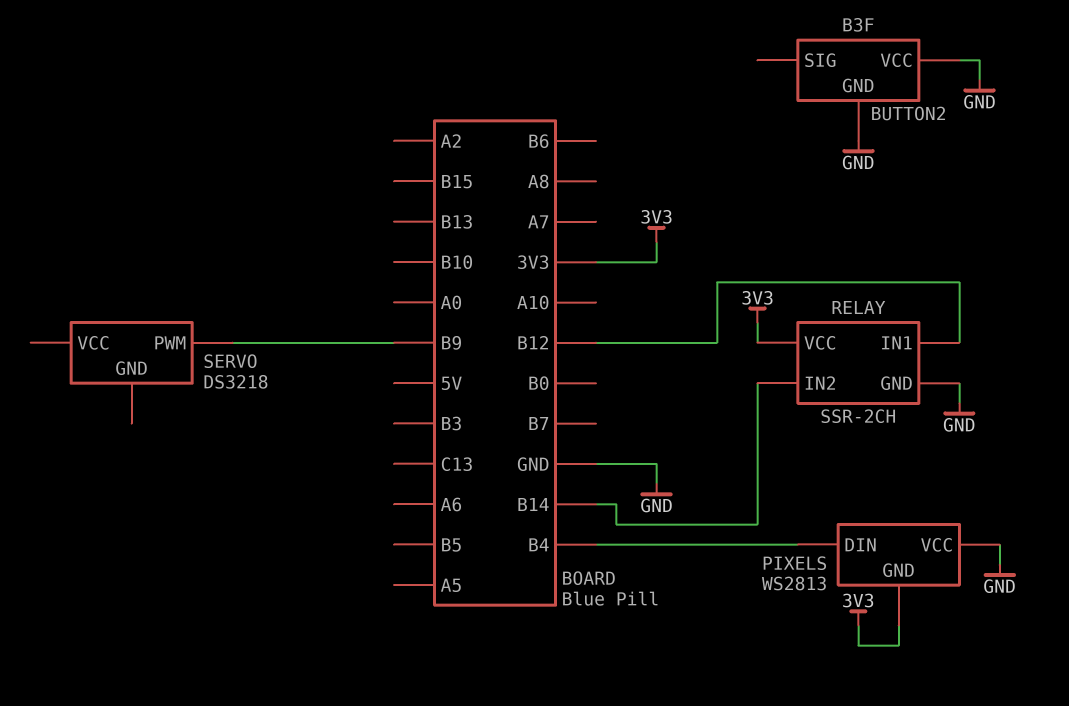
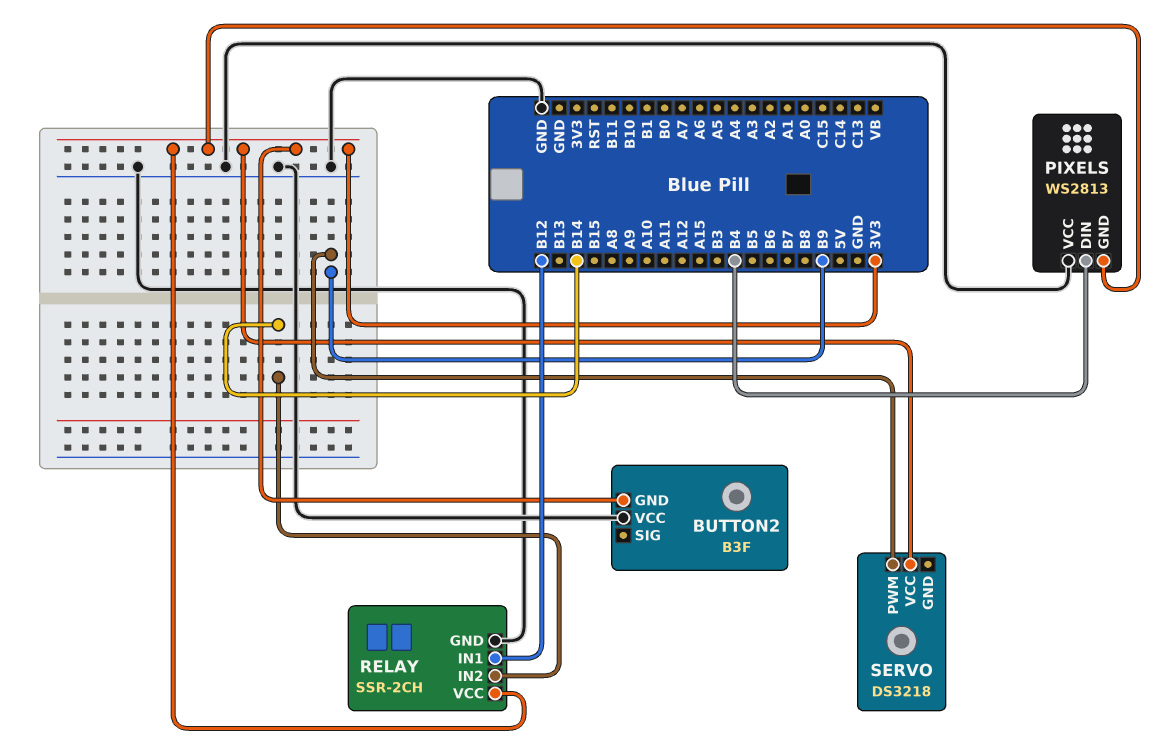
BUTTON2 pin GND: GND -> 3V3
SERVO pin VCC: none -> 3V3

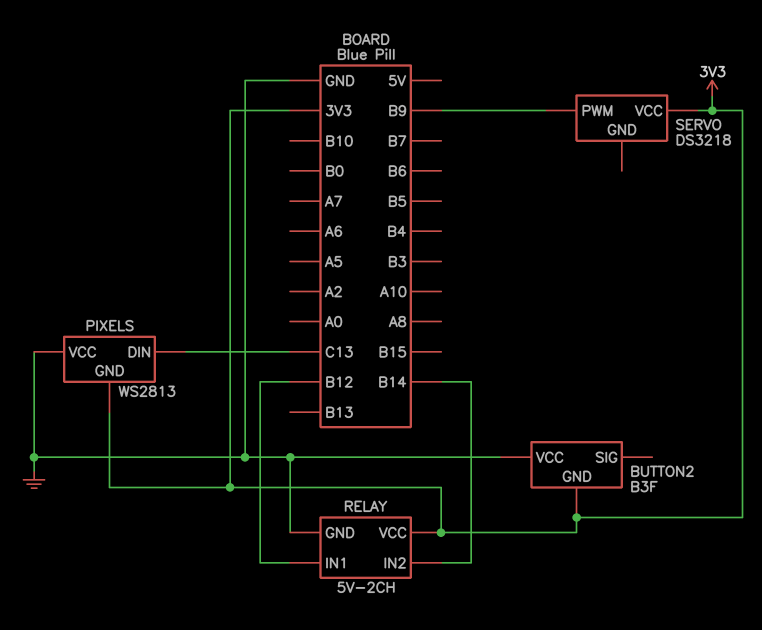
PIXELS pin DIN: B4 -> C13
RELAY: SSR-2CH -> 5V-2CH

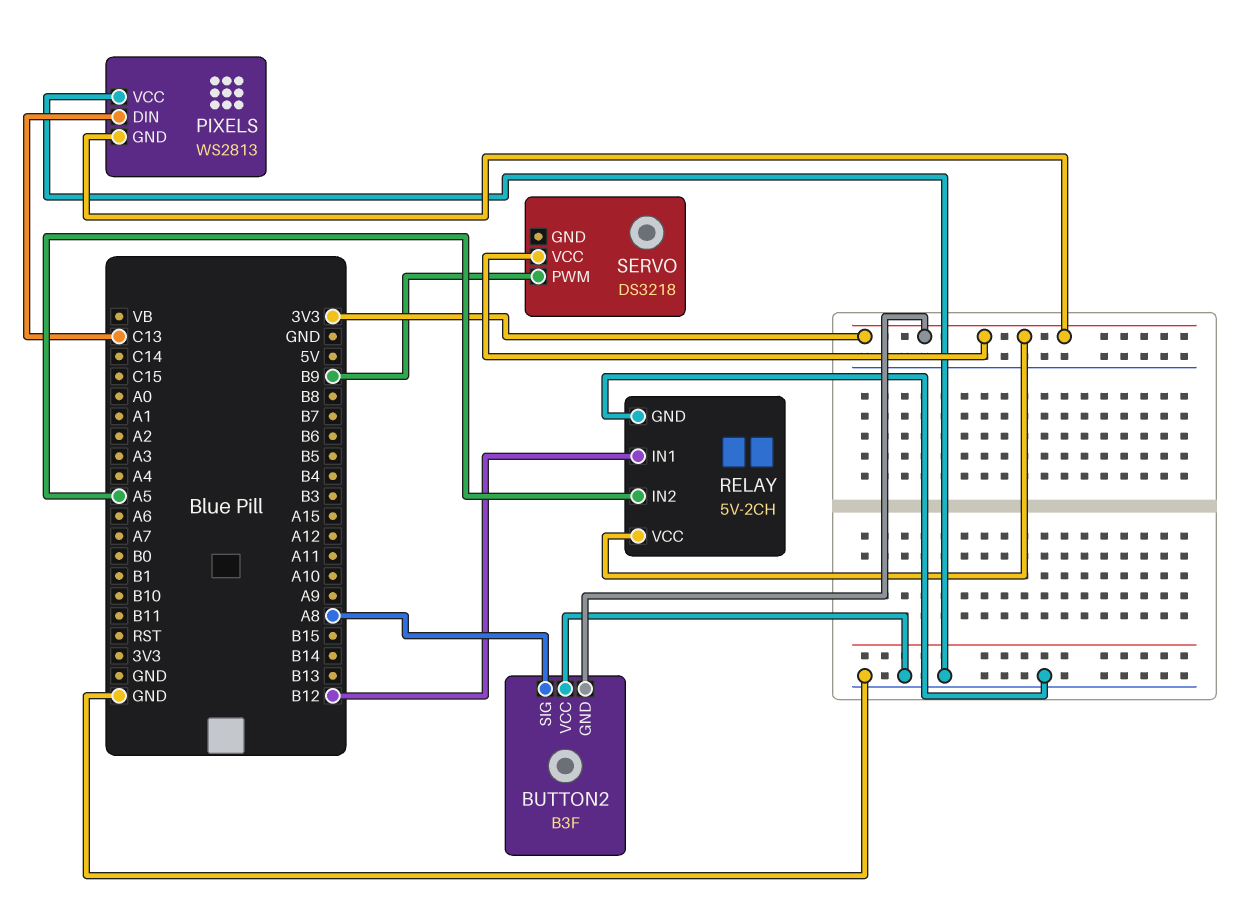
BUTTON2 pin SIG: none -> A8
RELAY pin IN2: B14 -> A5

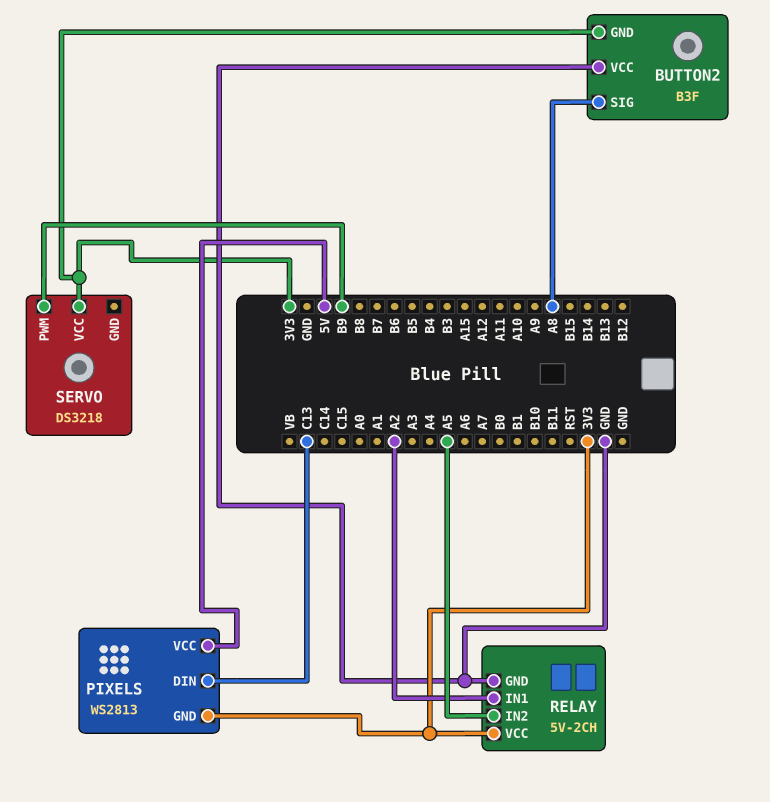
PIXELS pin VCC: GND -> 5V
RELAY pin IN1: B12 -> A2

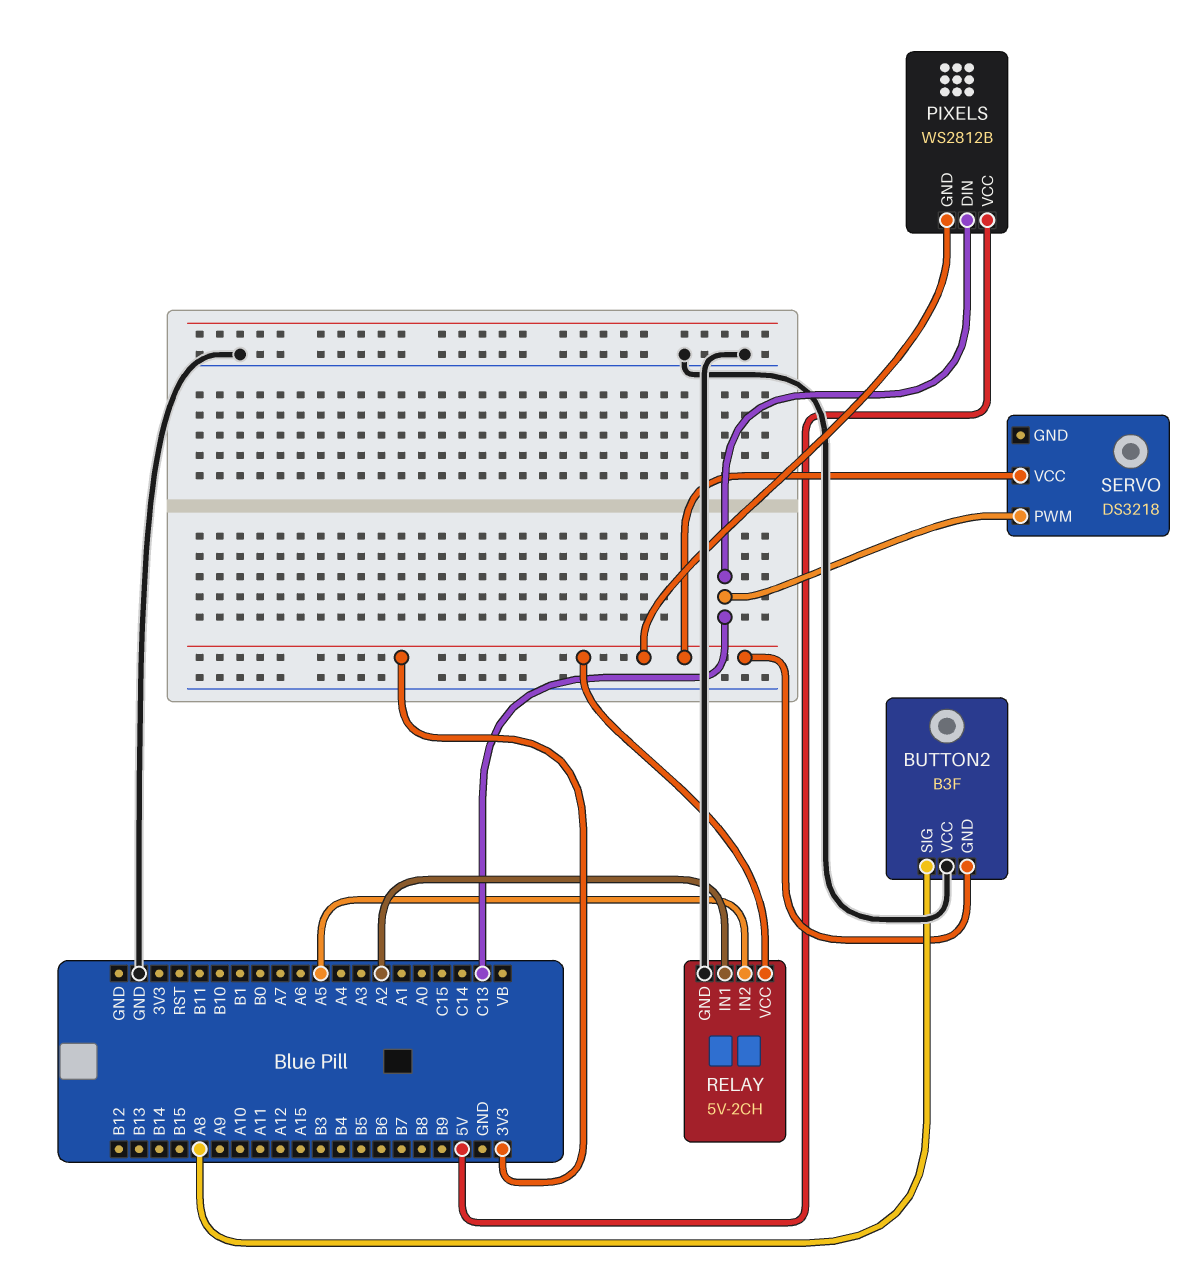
PIXELS: WS2813 -> WS2812B
SERVO pin PWM: B9 -> C13

